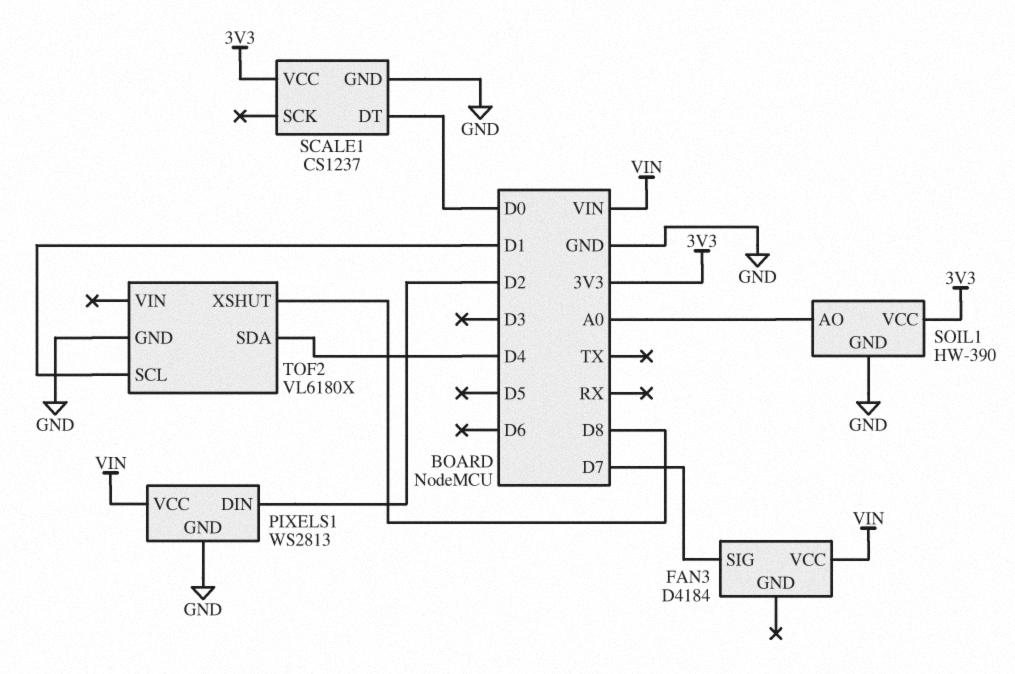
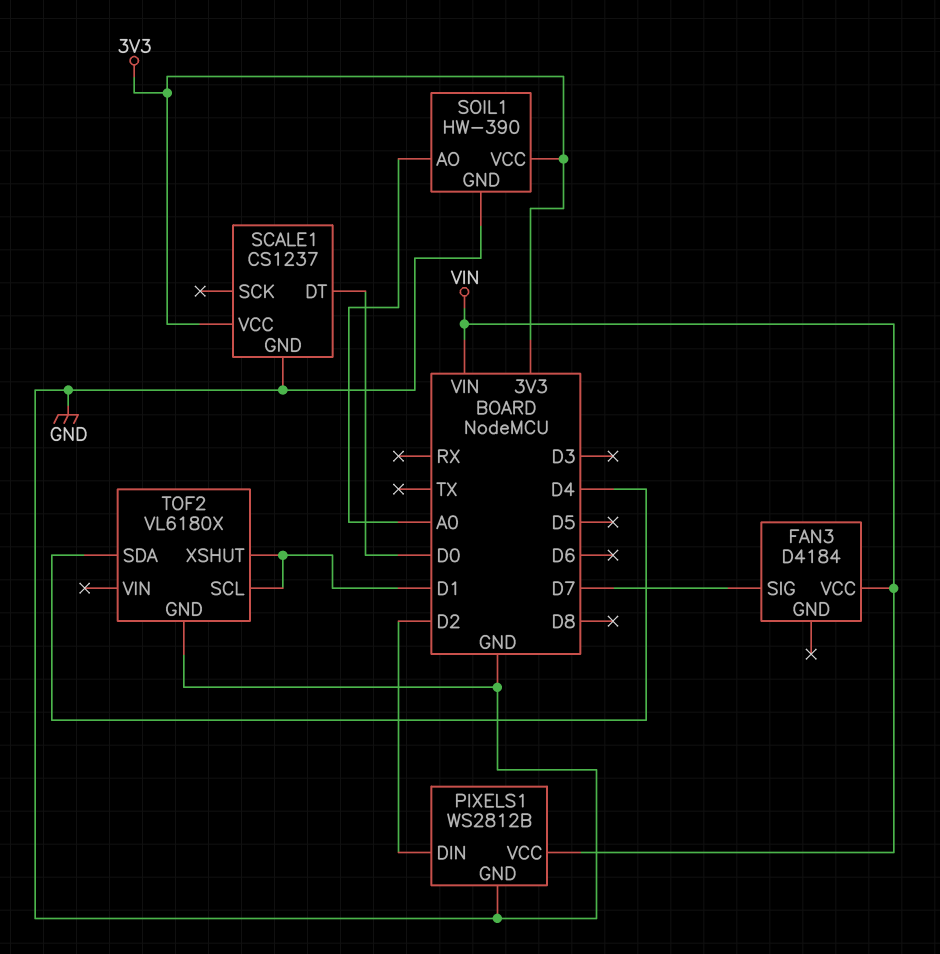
PIXELS1: WS2813 -> WS2812B
TOF2 pin XSHUT: D8 -> D1

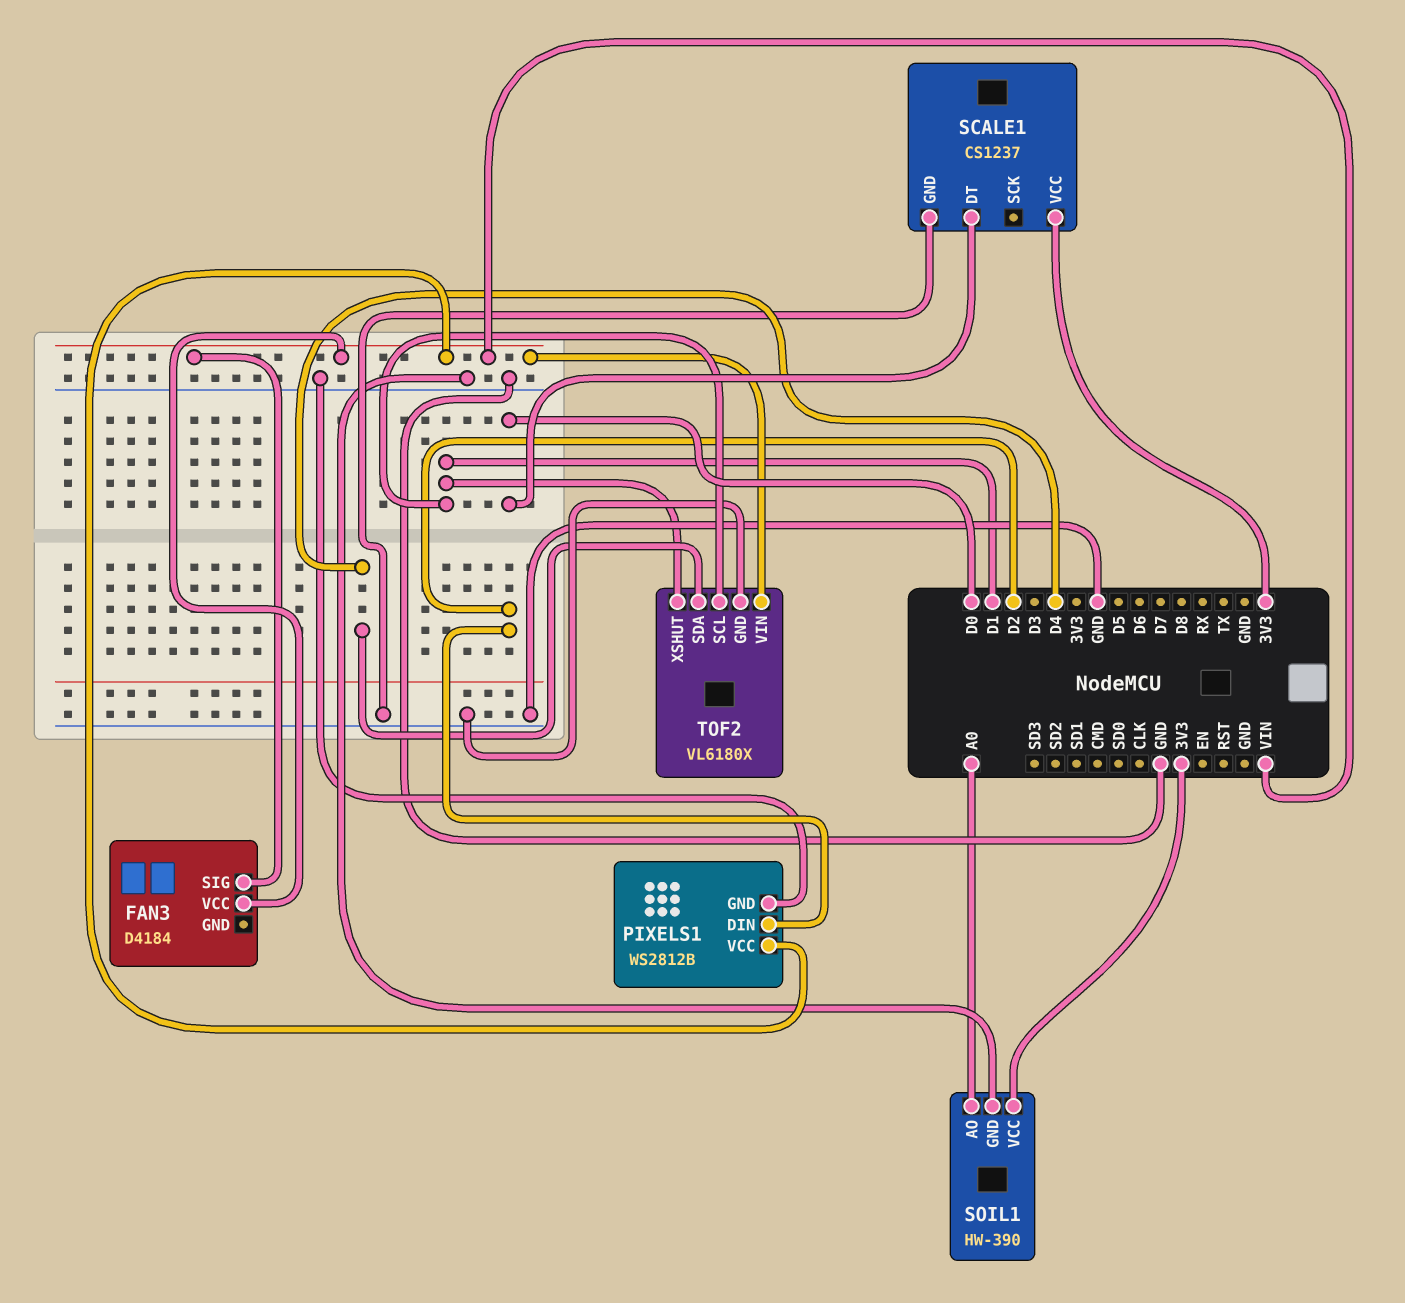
FAN3 pin SIG: D7 -> VIN
TOF2 pin VIN: none -> VIN

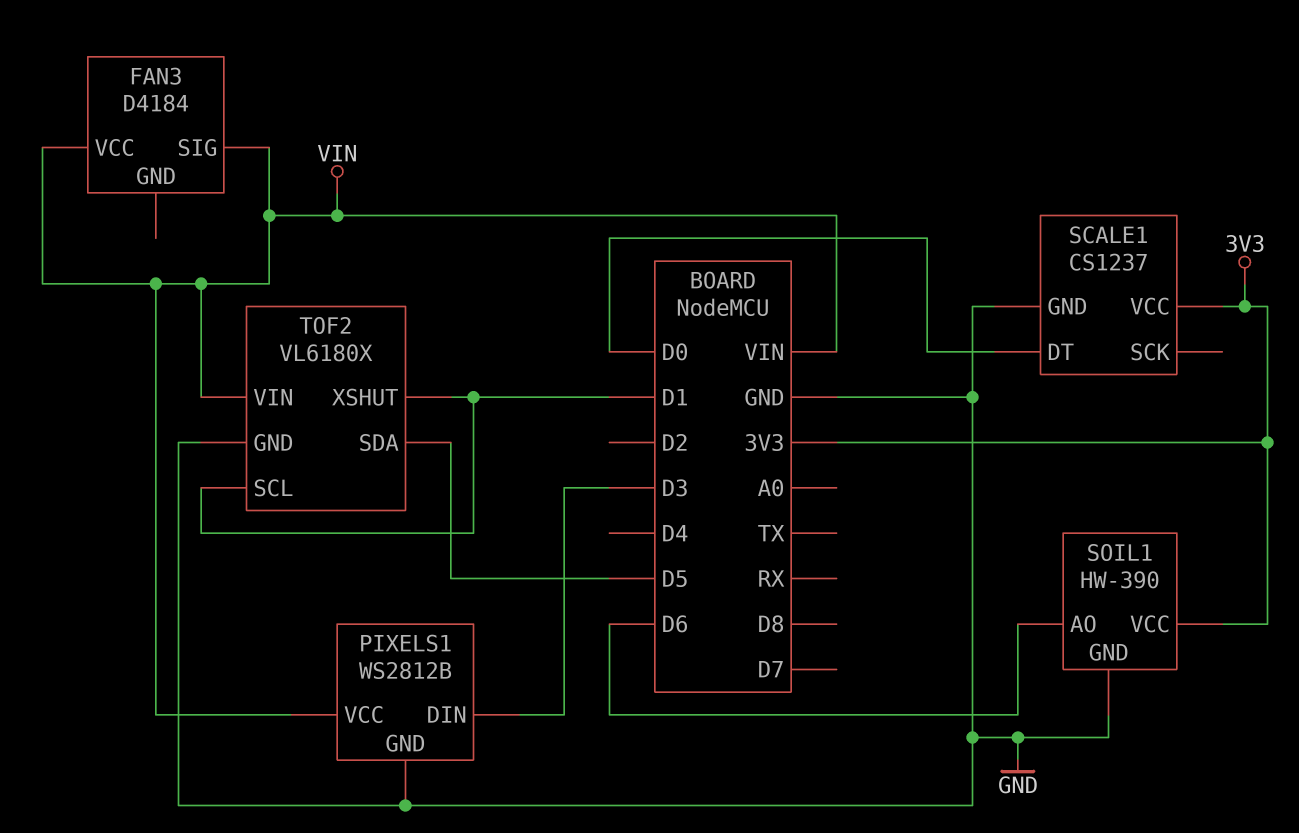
PIXELS1 pin DIN: D2 -> D3
SOIL1 pin AO: A0 -> D6
TOF2 pin SDA: D4 -> D5

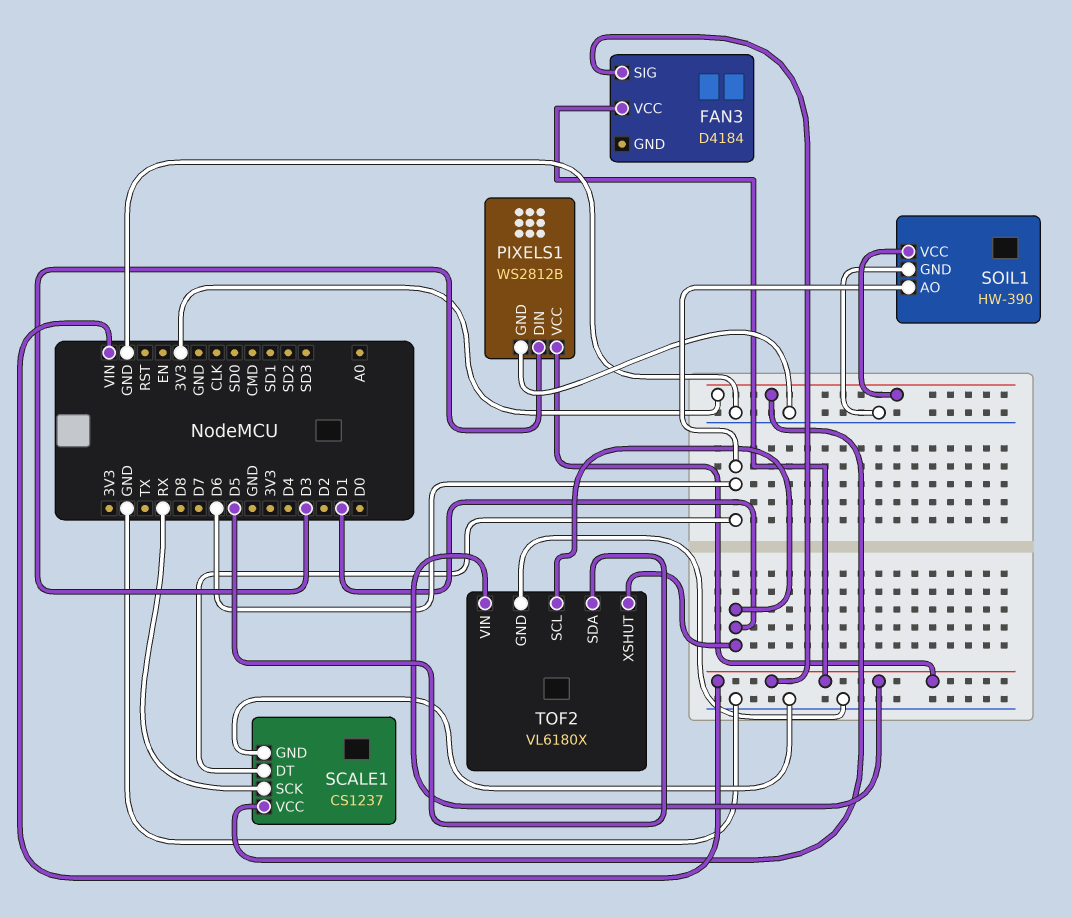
SCALE1 pin DT: D0 -> D6
SCALE1 pin SCK: none -> RX

